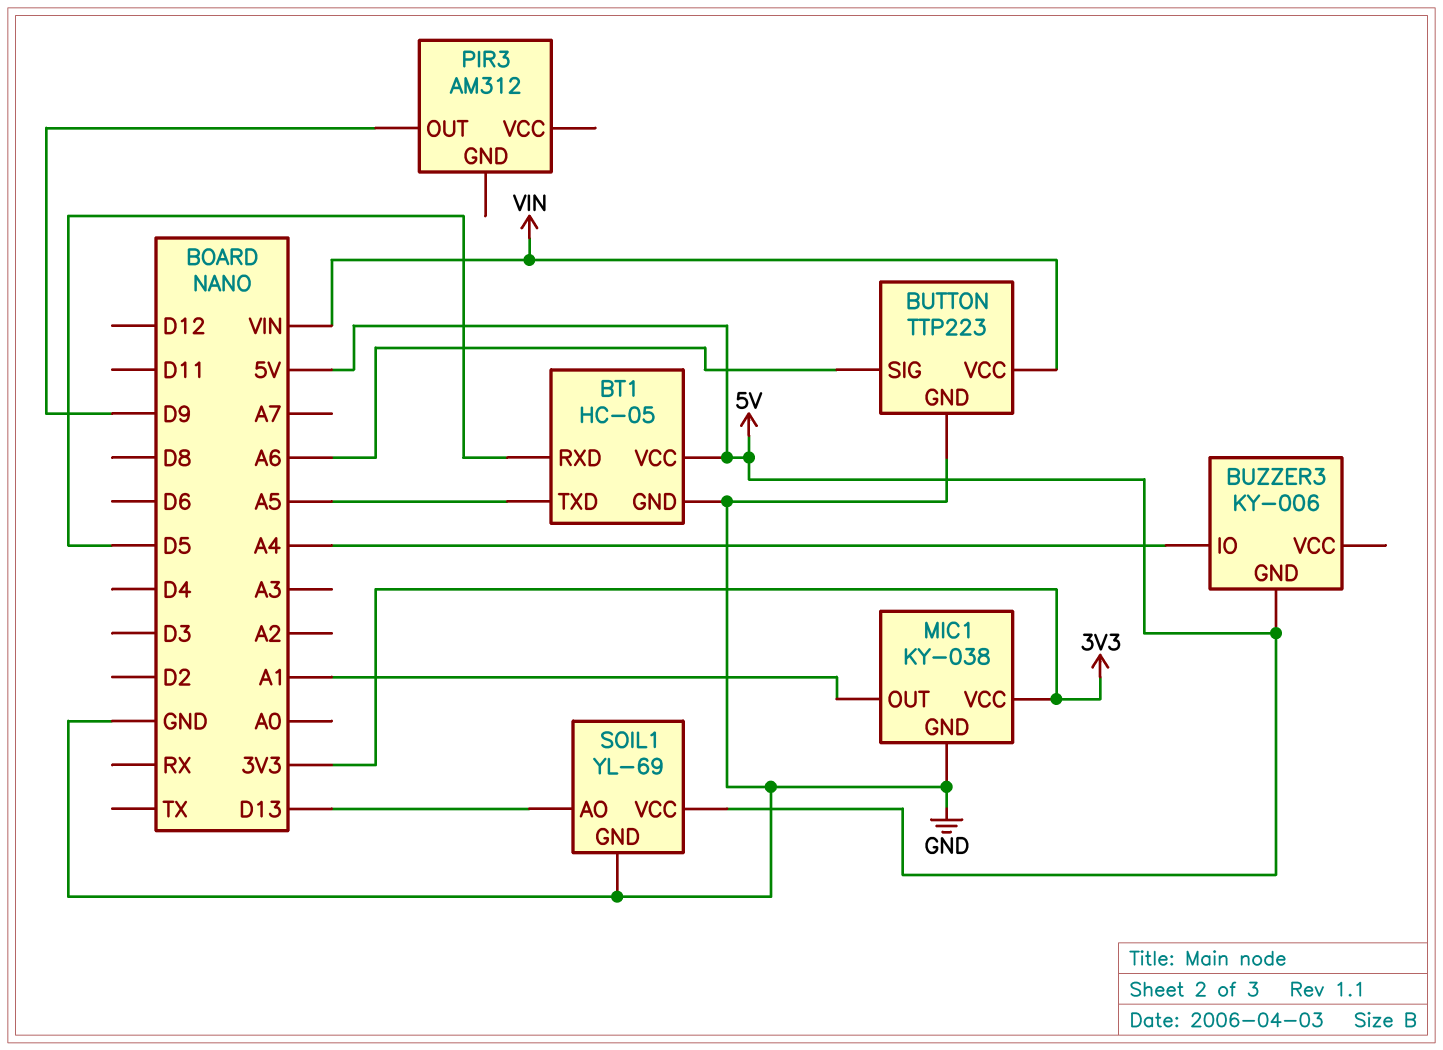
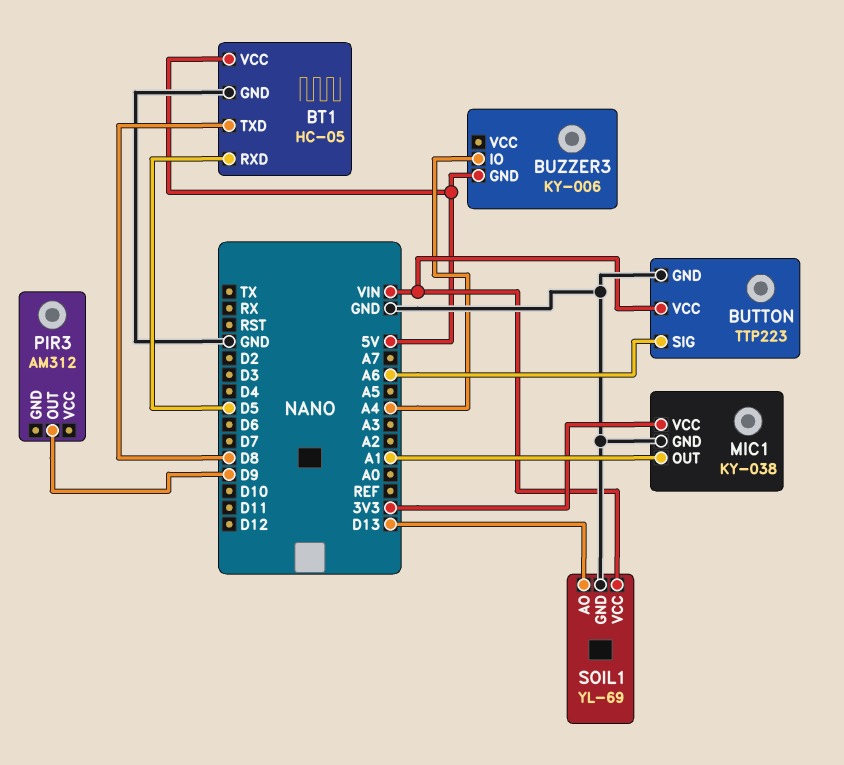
BT1 pin TXD: A5 -> D8
SOIL1 pin VCC: 5V -> VIN

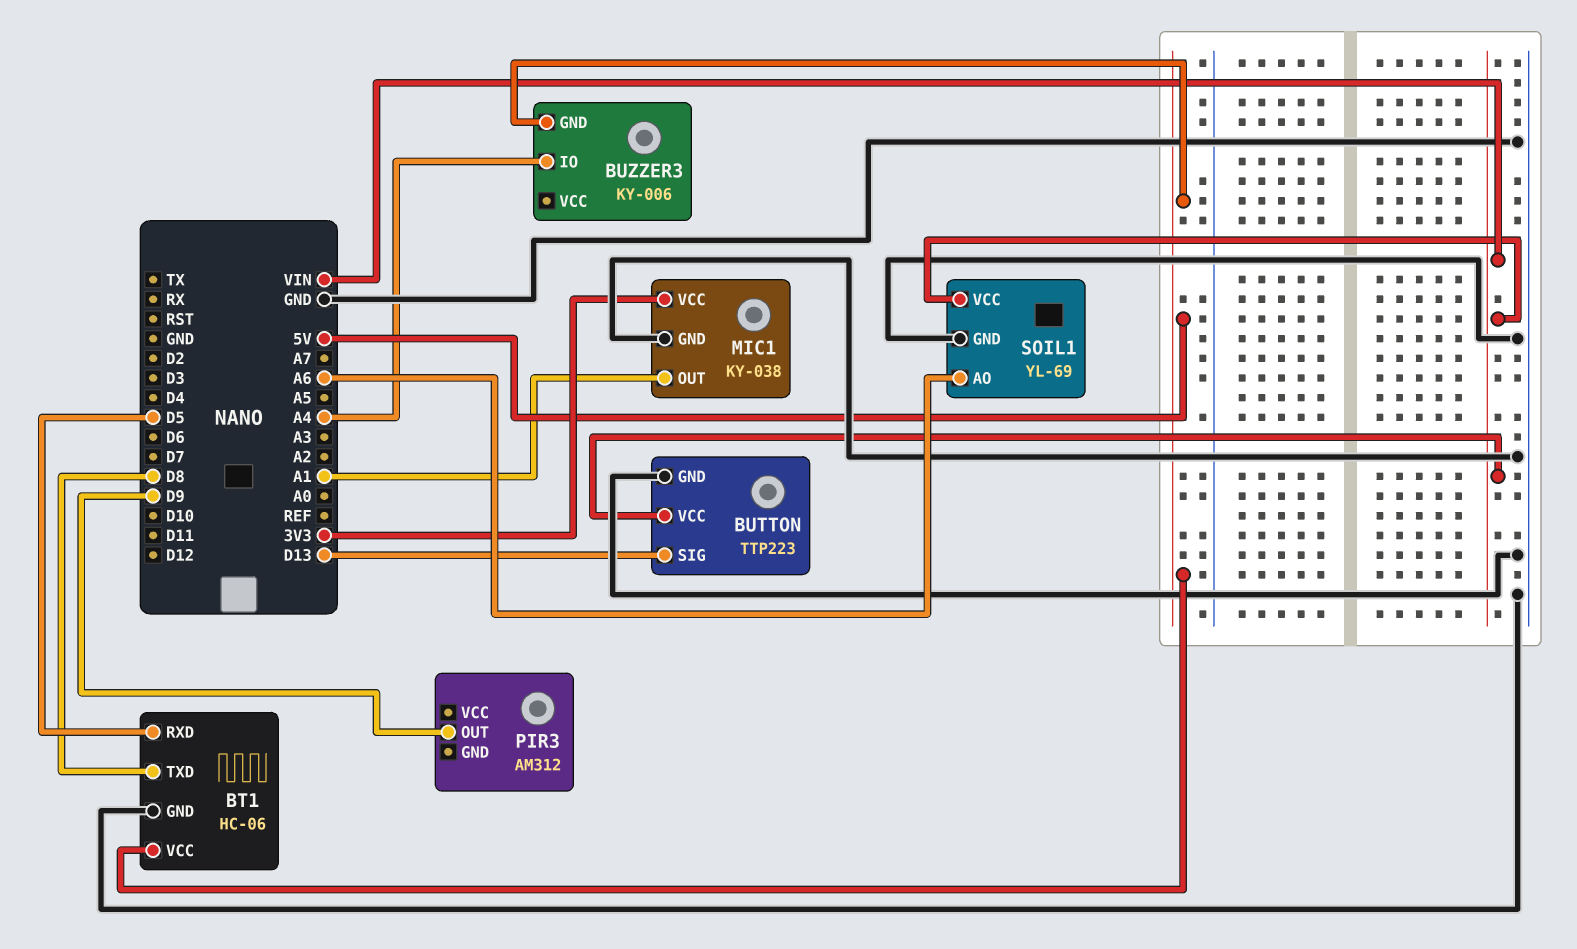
BT1: HC-05 -> HC-06
BUTTON pin SIG: A6 -> D13
SOIL1 pin AO: D13 -> A6

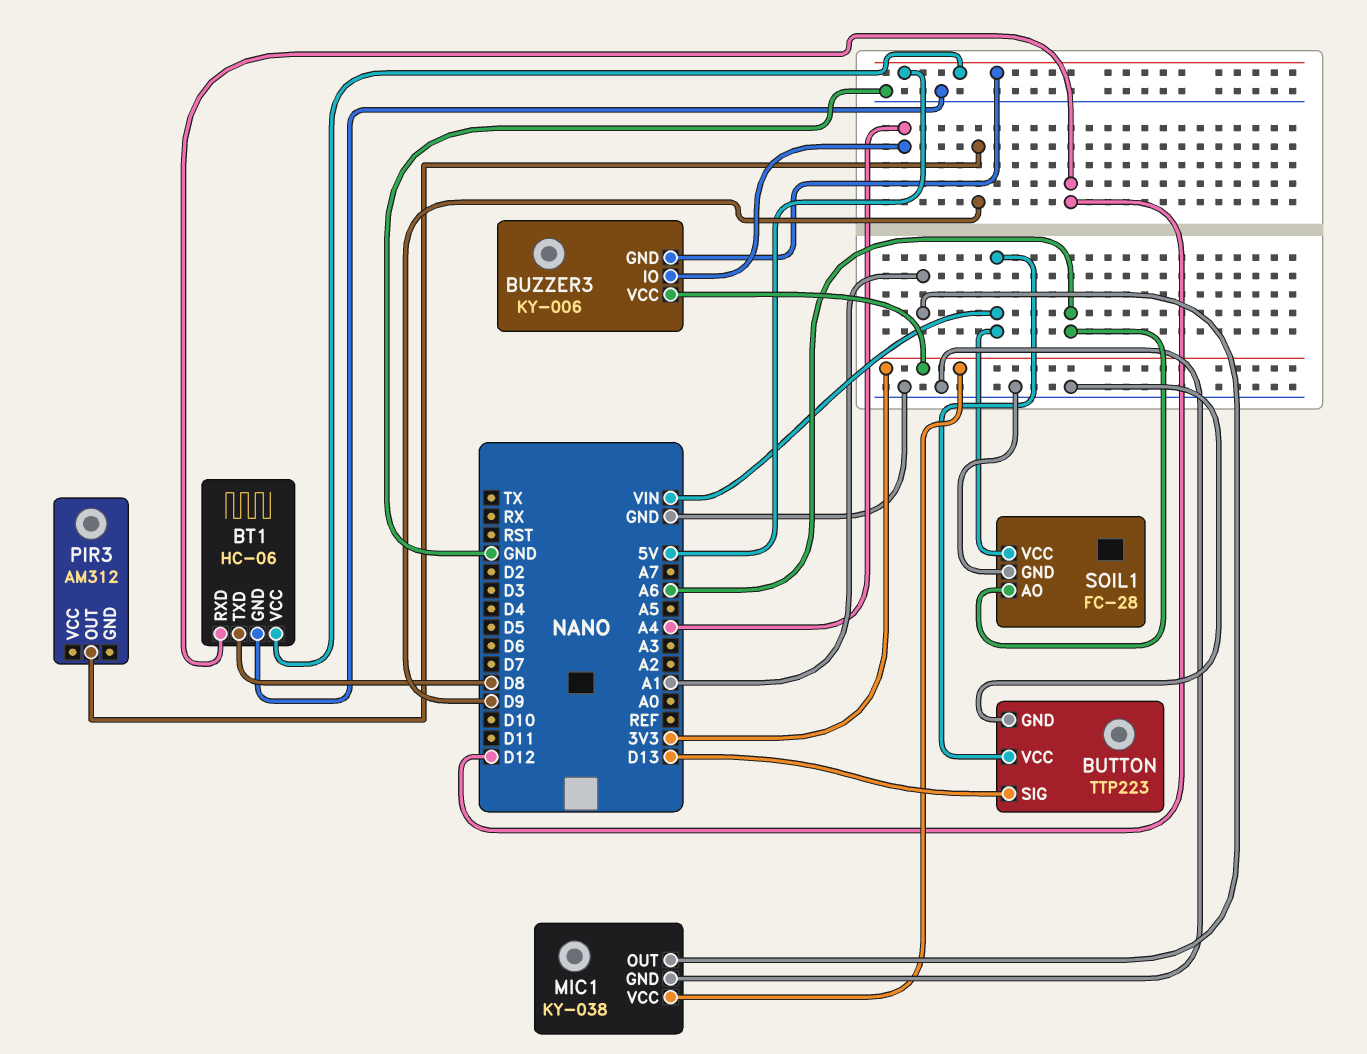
BT1 pin RXD: D5 -> D12
BUZZER3 pin VCC: none -> 3V3
SOIL1: YL-69 -> FC-28

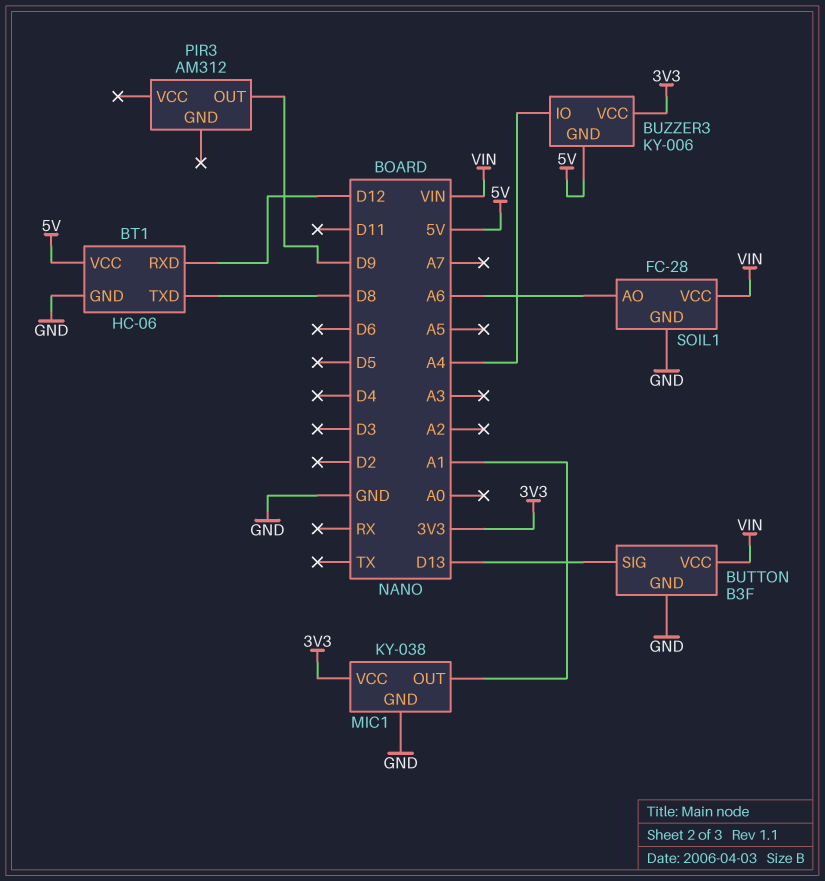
BUTTON: TTP223 -> B3F

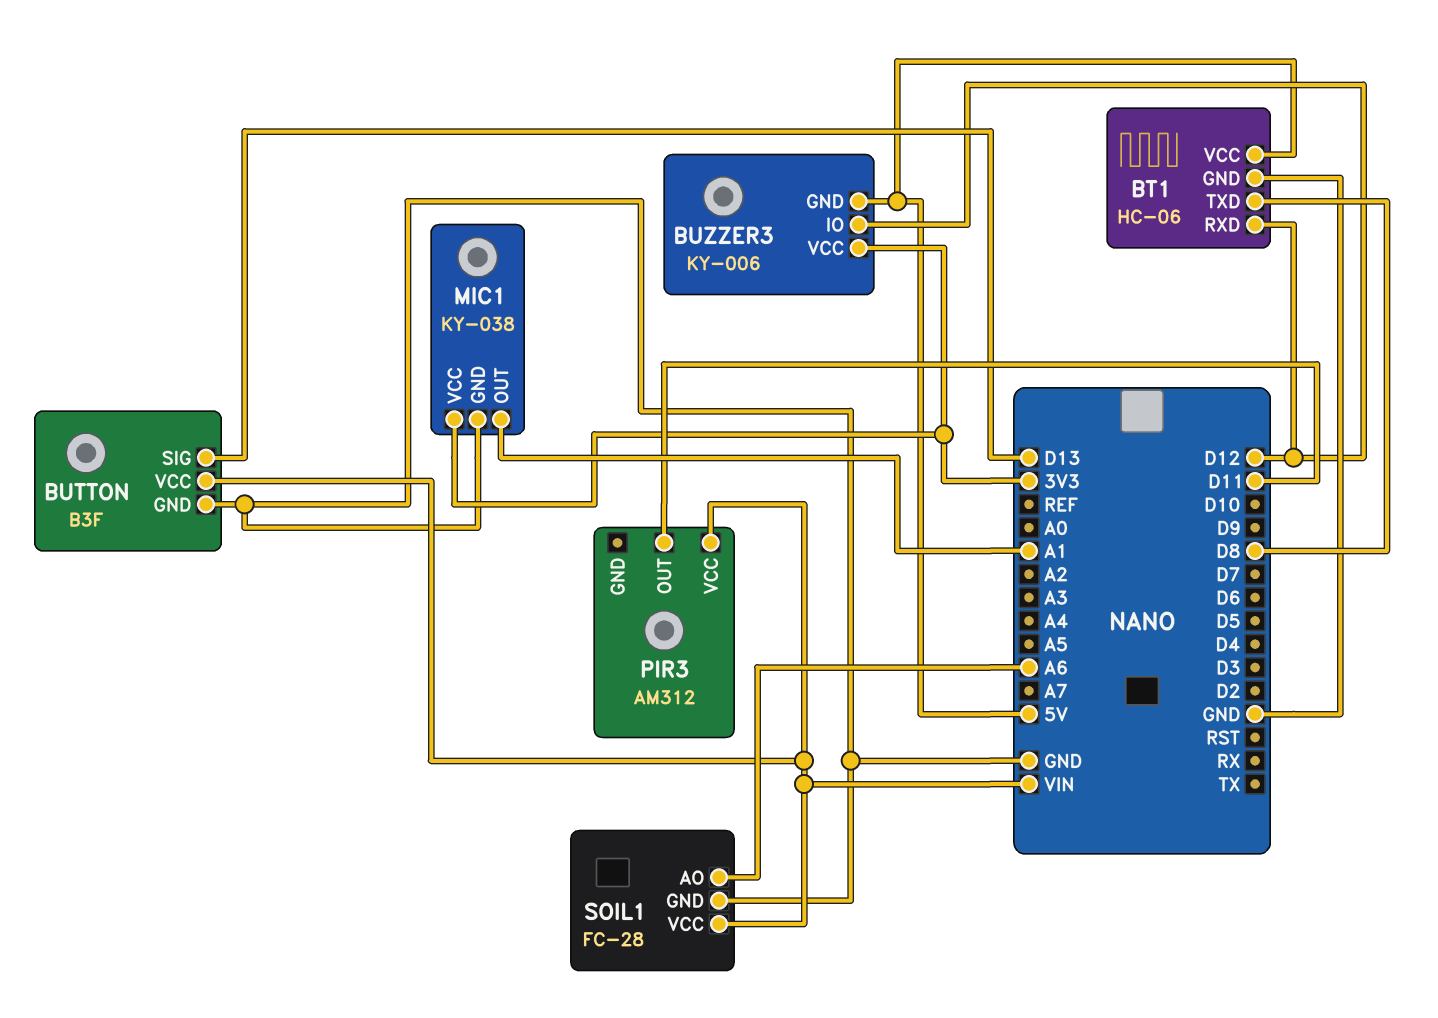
BUZZER3 pin IO: A4 -> D12
PIR3 pin OUT: D9 -> D11
PIR3 pin VCC: none -> VIN

